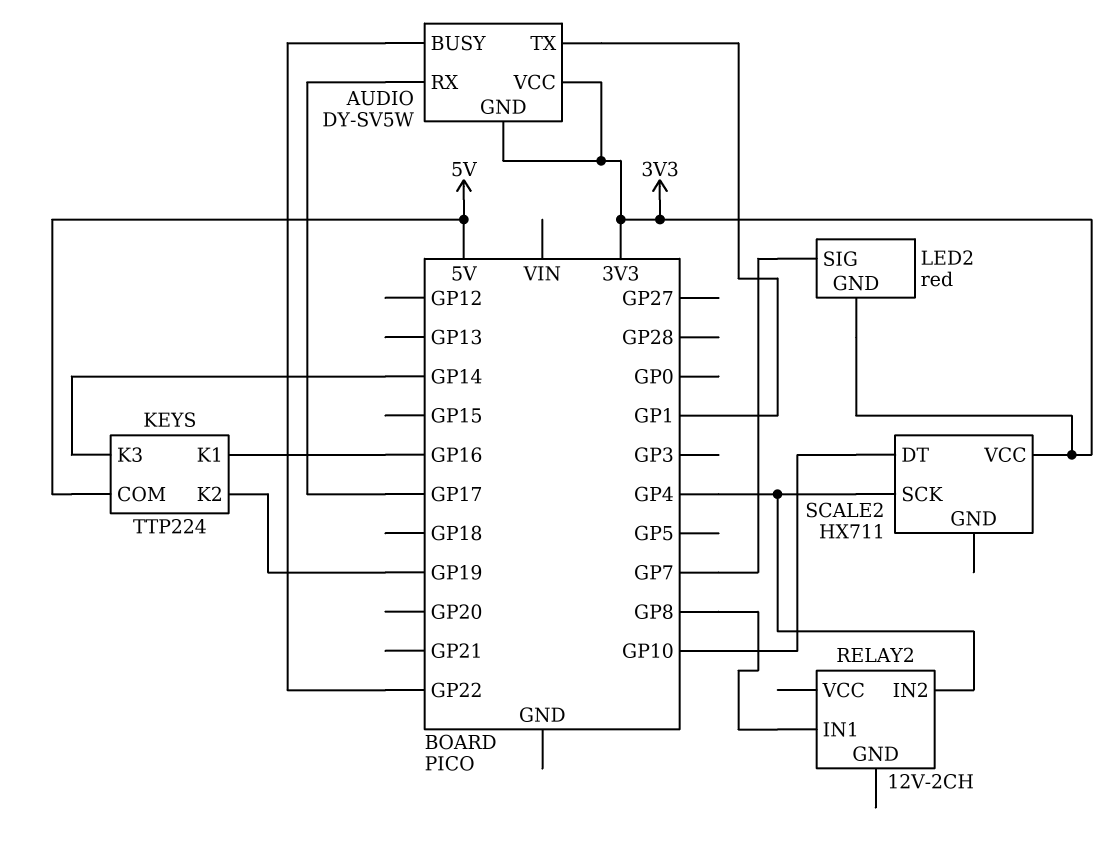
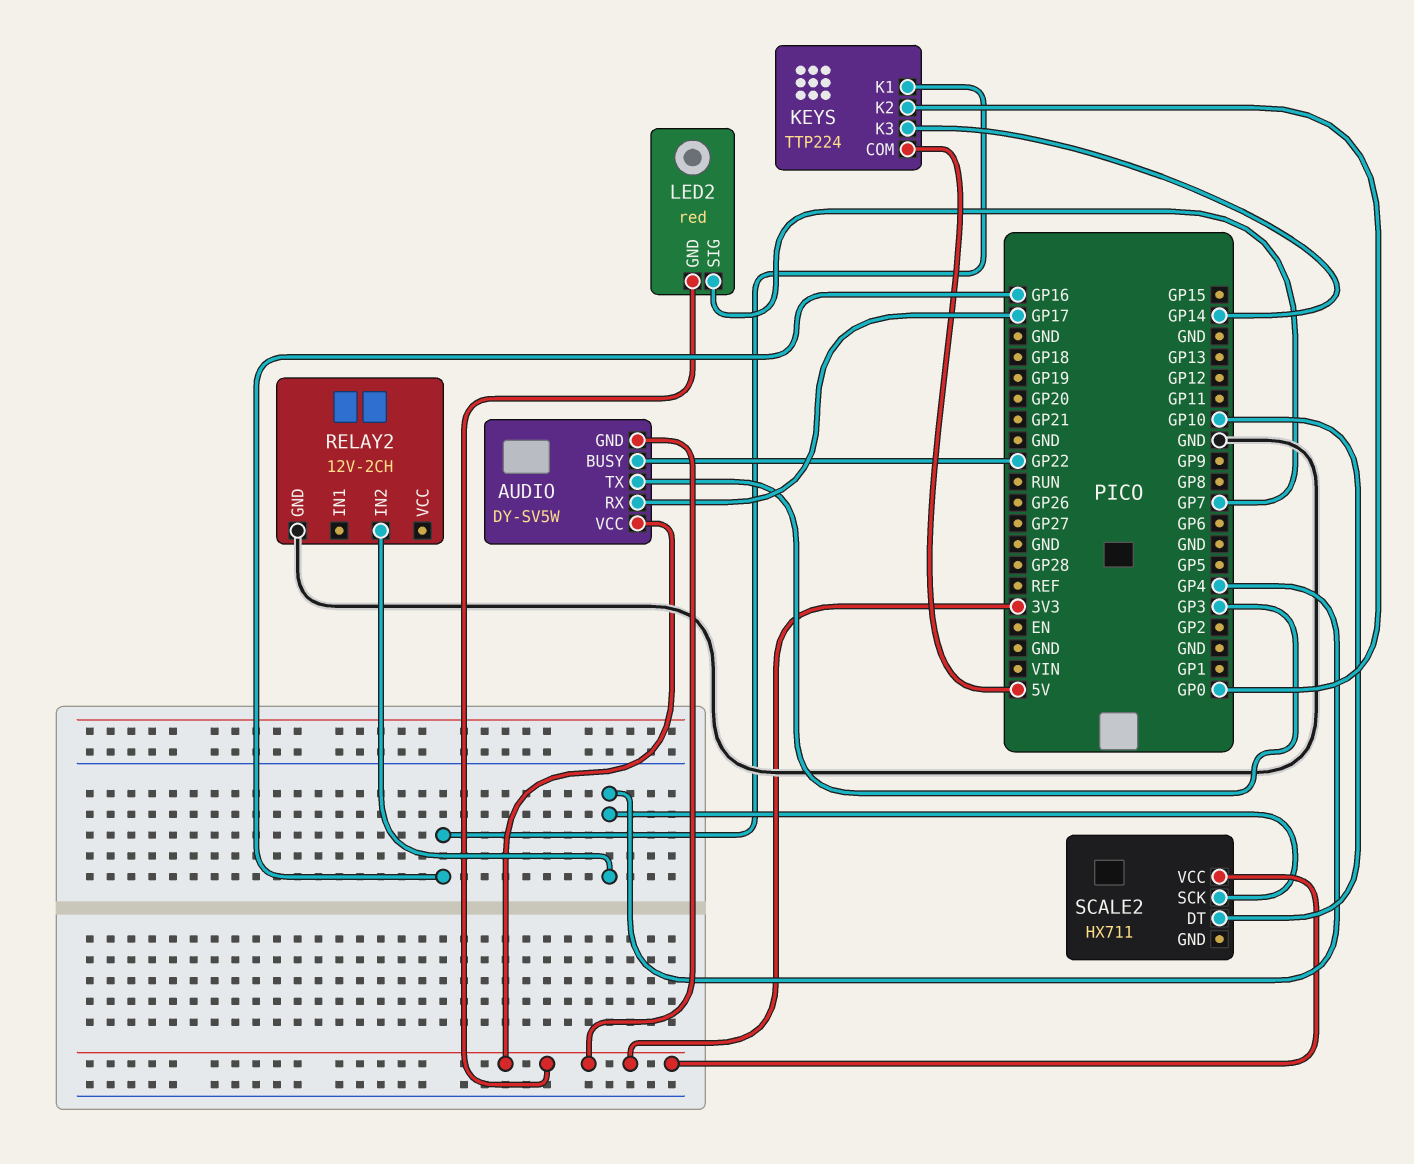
AUDIO pin TX: GP1 -> GP3
KEYS pin K2: GP19 -> GP0
RELAY2 pin GND: none -> GND
RELAY2 pin IN1: GP8 -> none

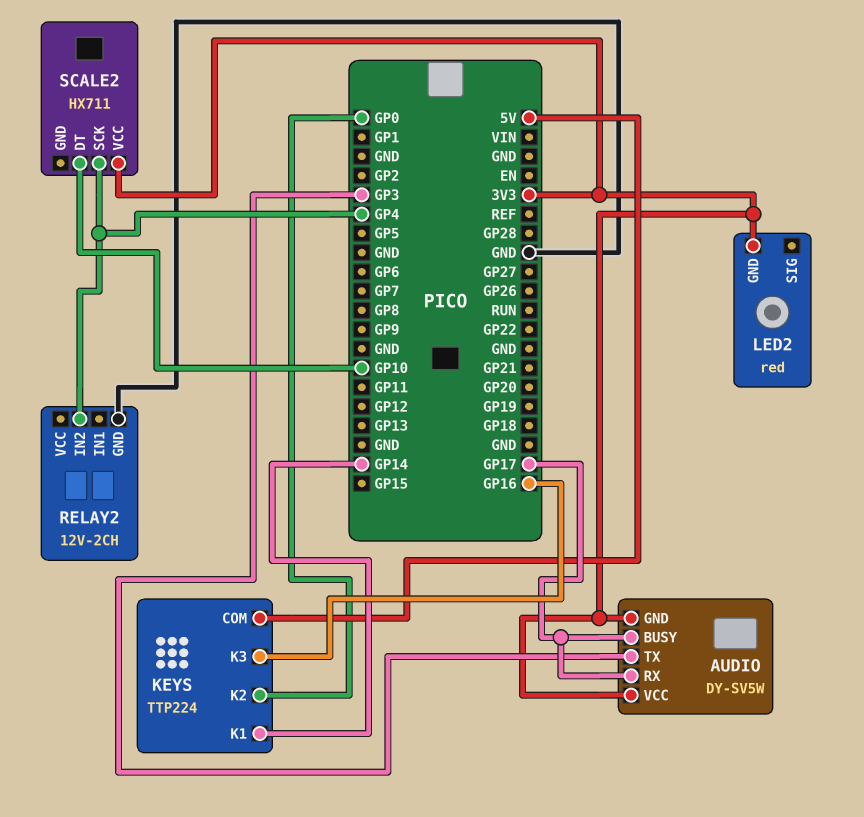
AUDIO pin BUSY: GP22 -> GP17
KEYS pin K1: GP16 -> GP14
KEYS pin K3: GP14 -> GP16
LED2 pin SIG: GP7 -> none

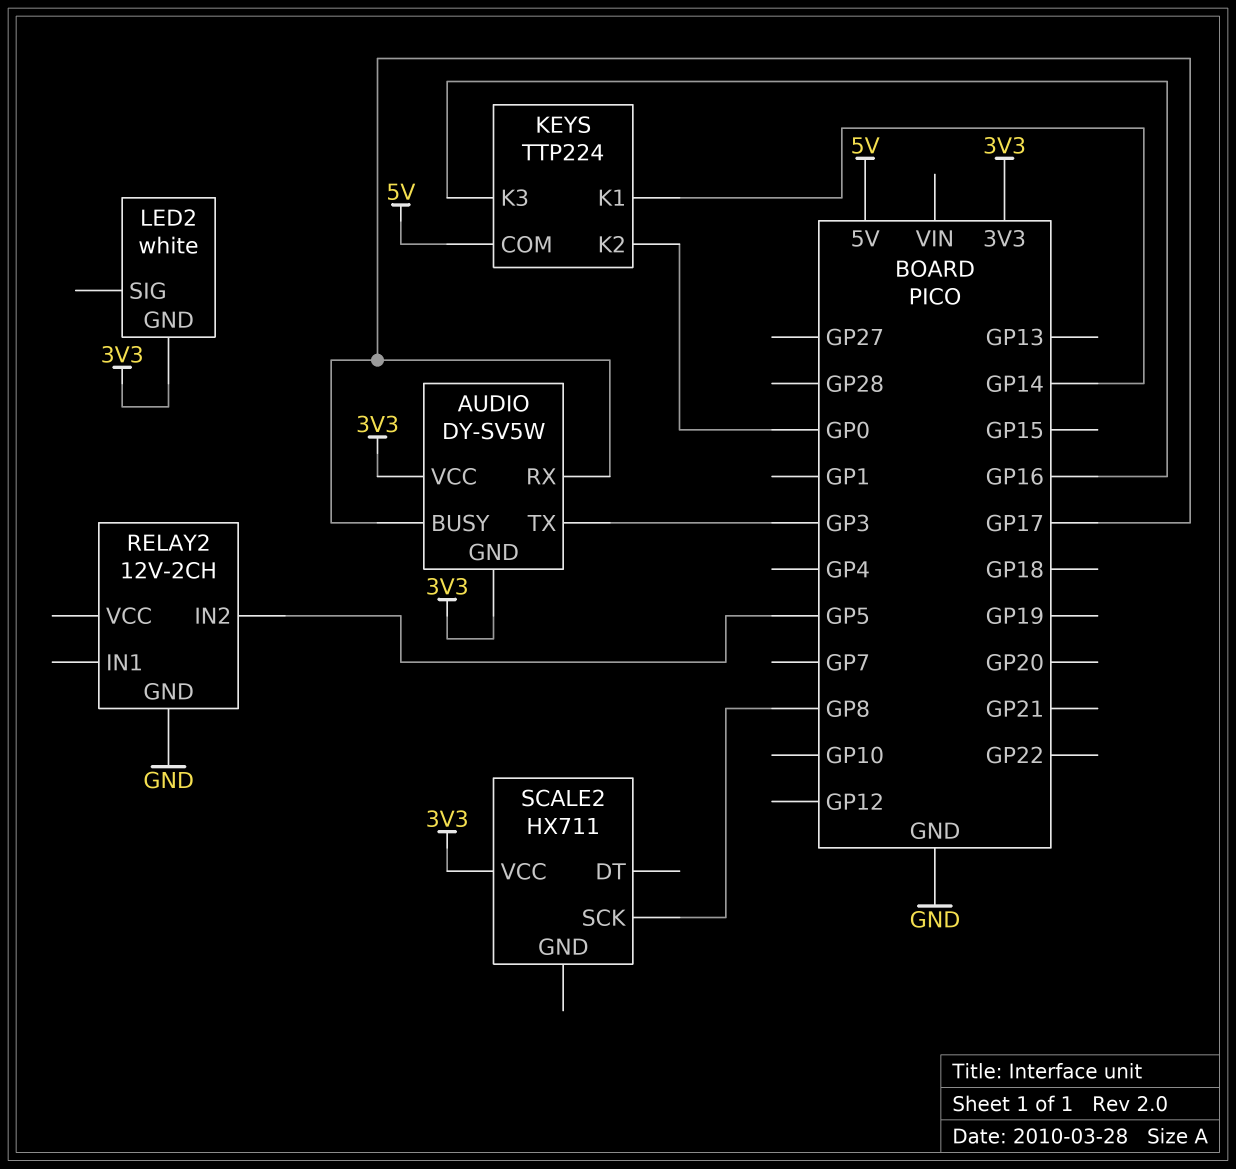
LED2: red -> white
RELAY2 pin IN2: GP4 -> GP5
SCALE2 pin DT: GP10 -> none
SCALE2 pin SCK: GP4 -> GP8

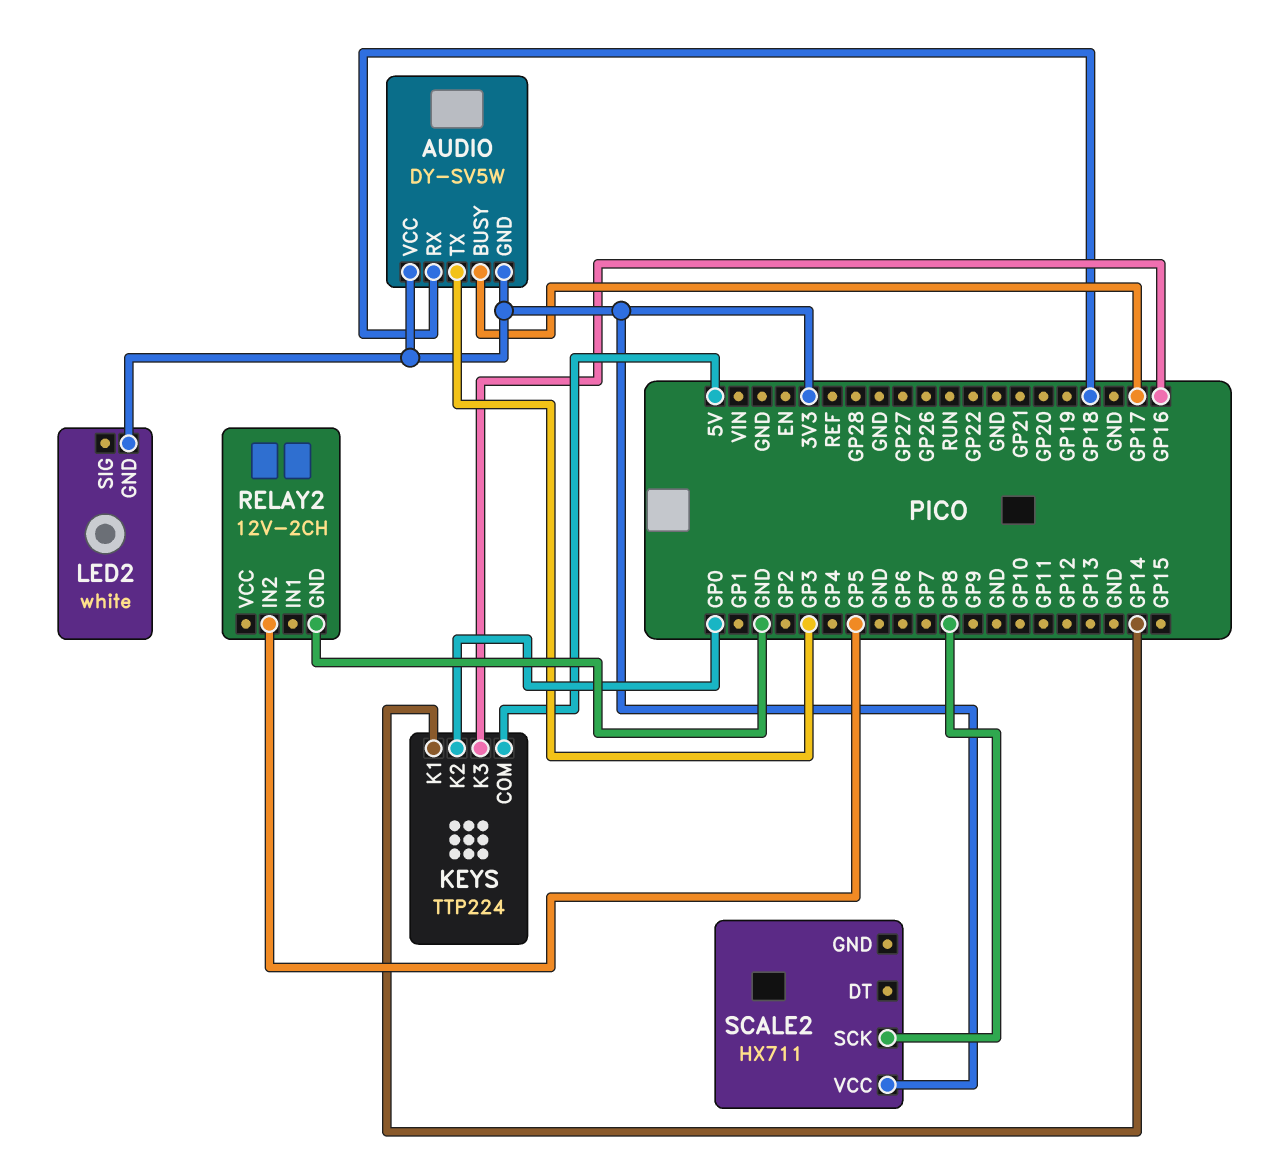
AUDIO pin RX: GP17 -> GP18

